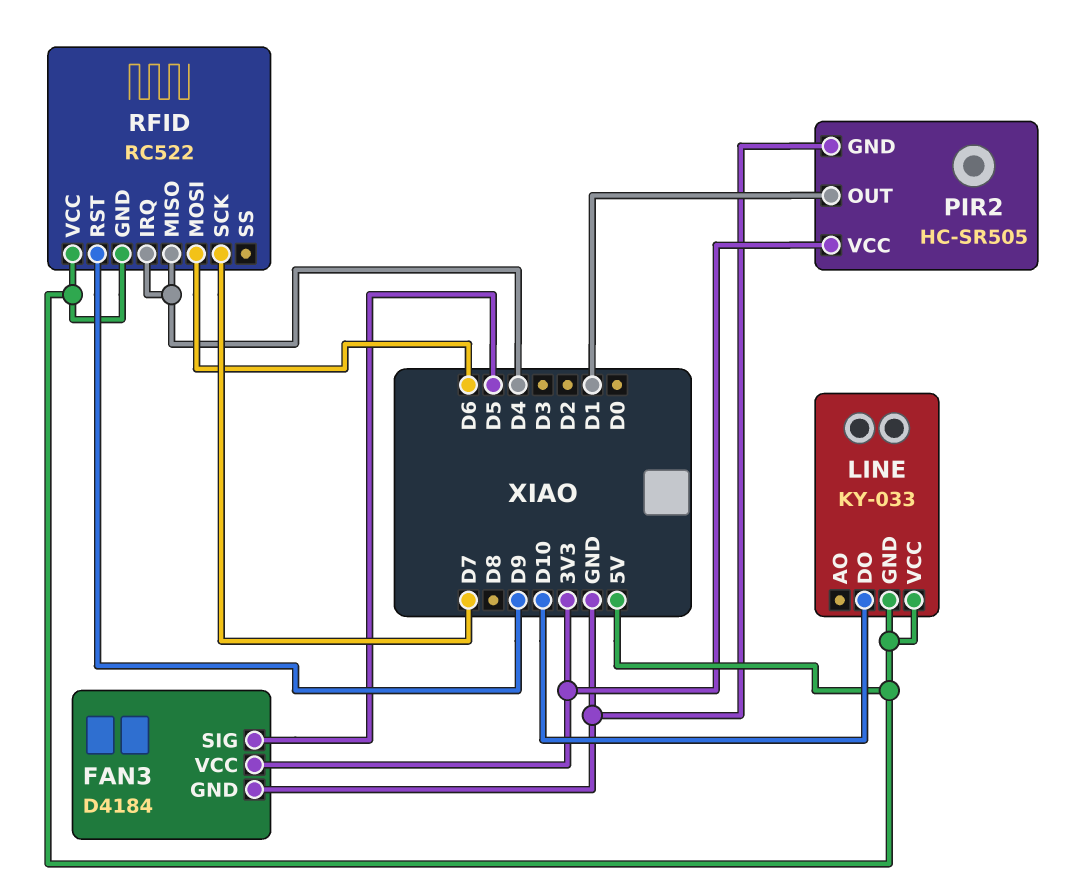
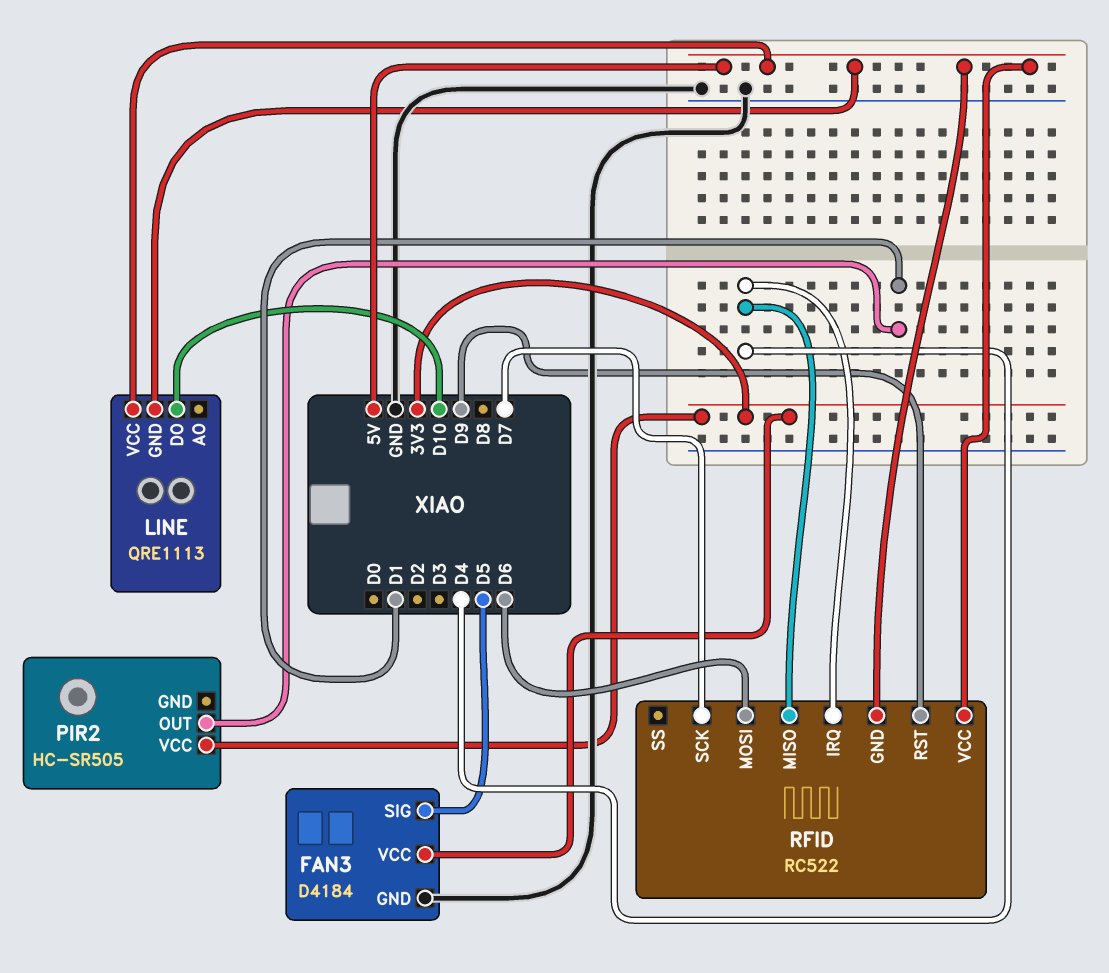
LINE: KY-033 -> QRE1113
PIR2 pin GND: GND -> none

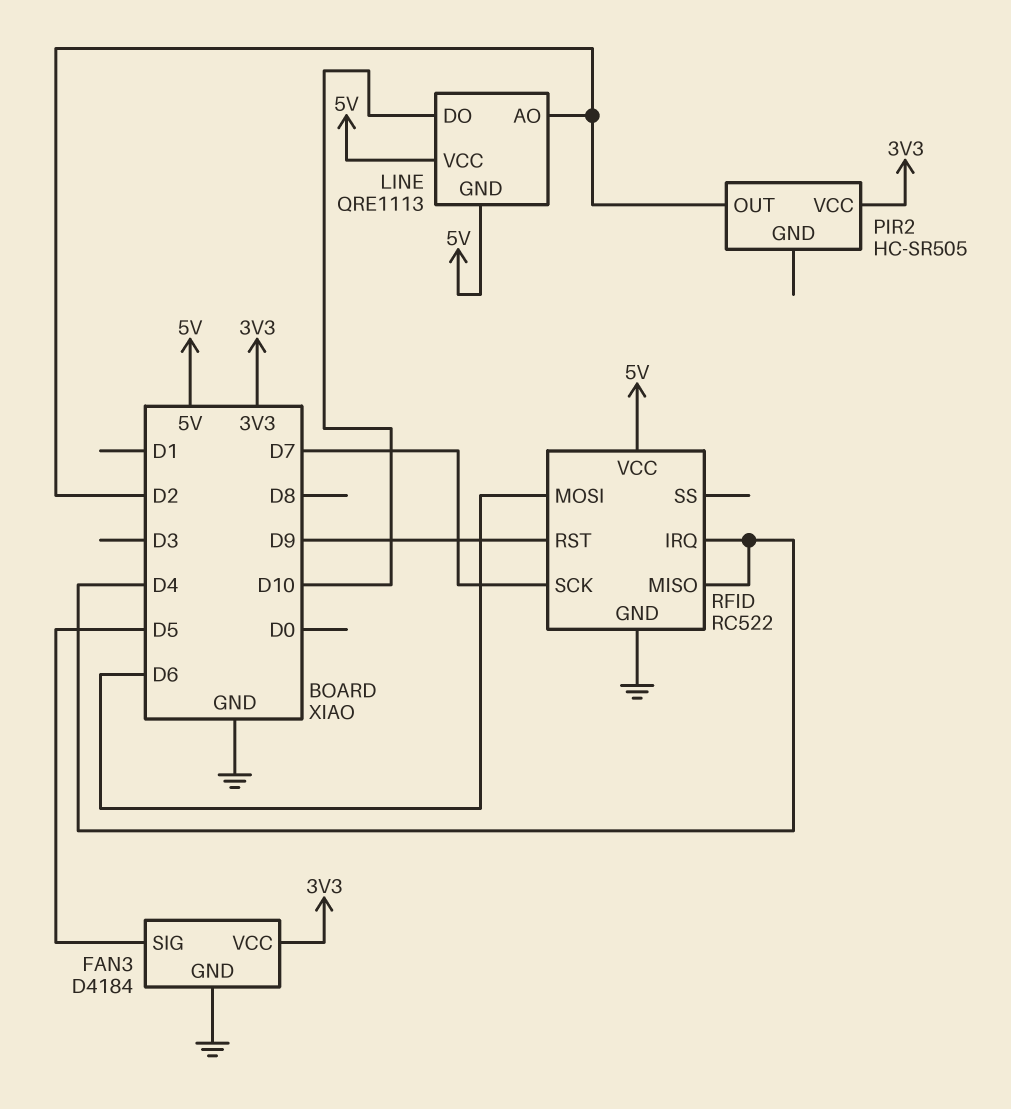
LINE pin AO: none -> D2
PIR2 pin OUT: D1 -> D2
RFID pin GND: 5V -> GND

